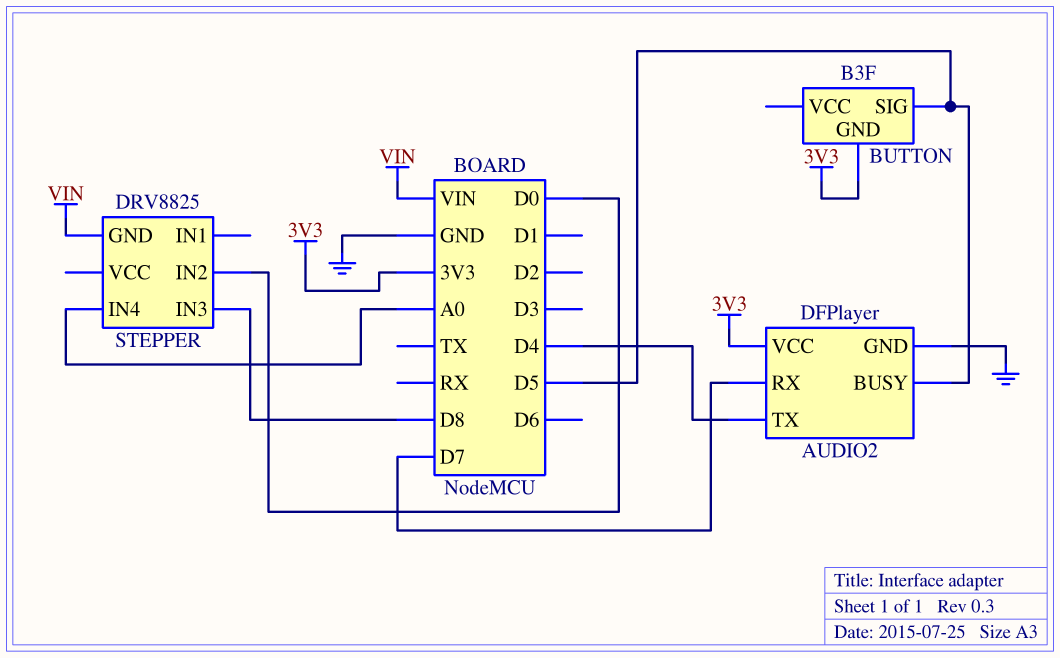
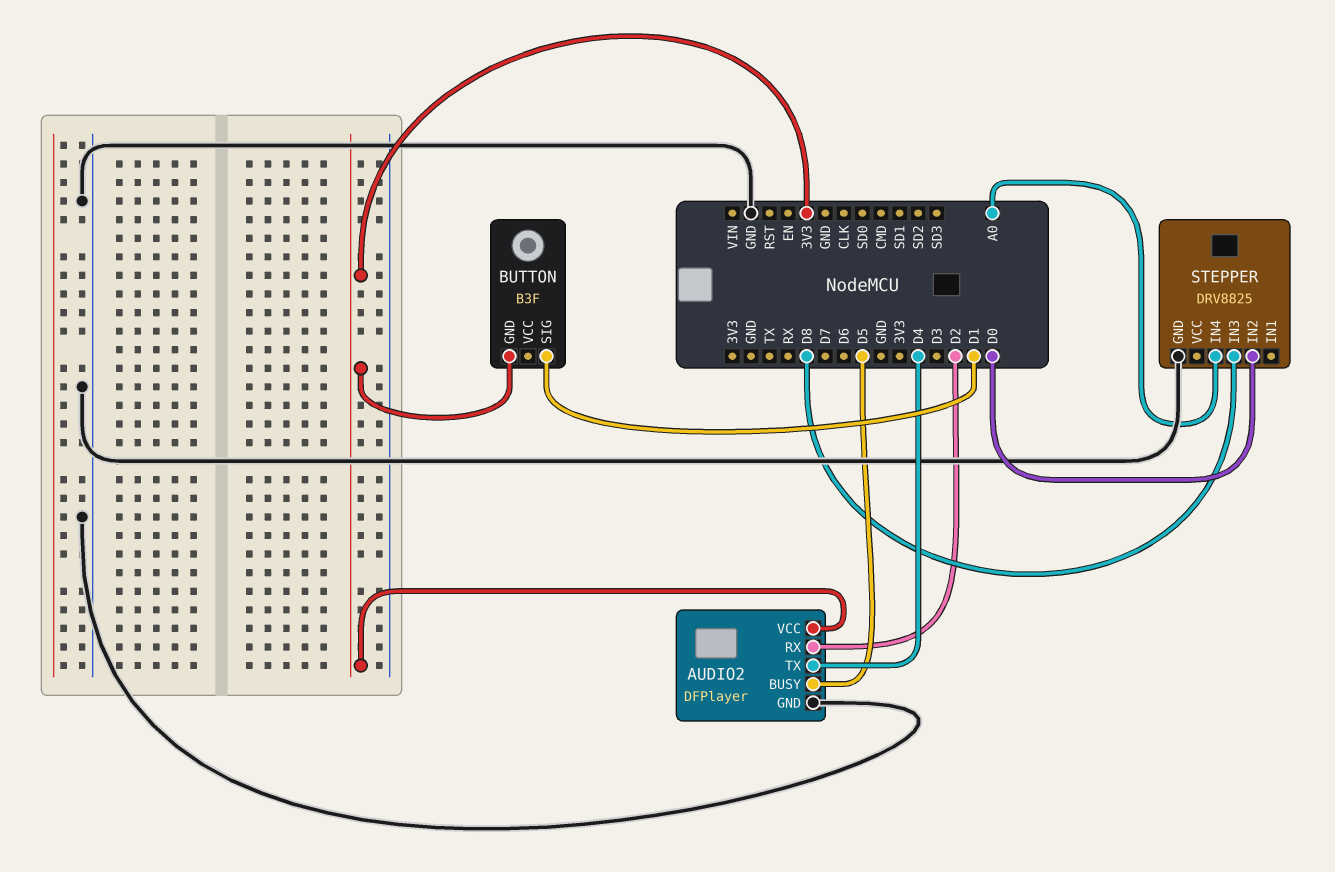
AUDIO2 pin RX: D7 -> D2
BUTTON pin SIG: D5 -> D1
STEPPER pin GND: VIN -> GND

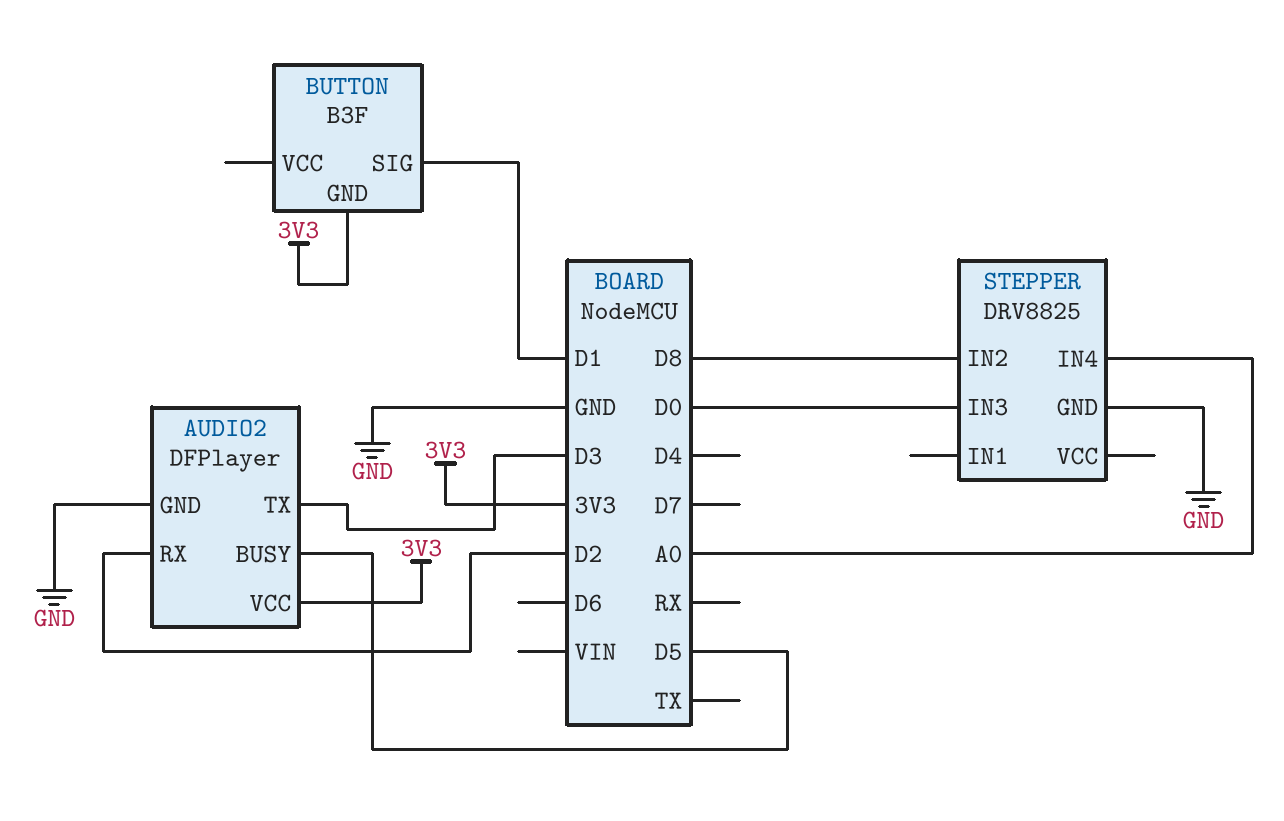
AUDIO2 pin TX: D4 -> D3
STEPPER pin IN2: D0 -> D8
STEPPER pin IN3: D8 -> D0

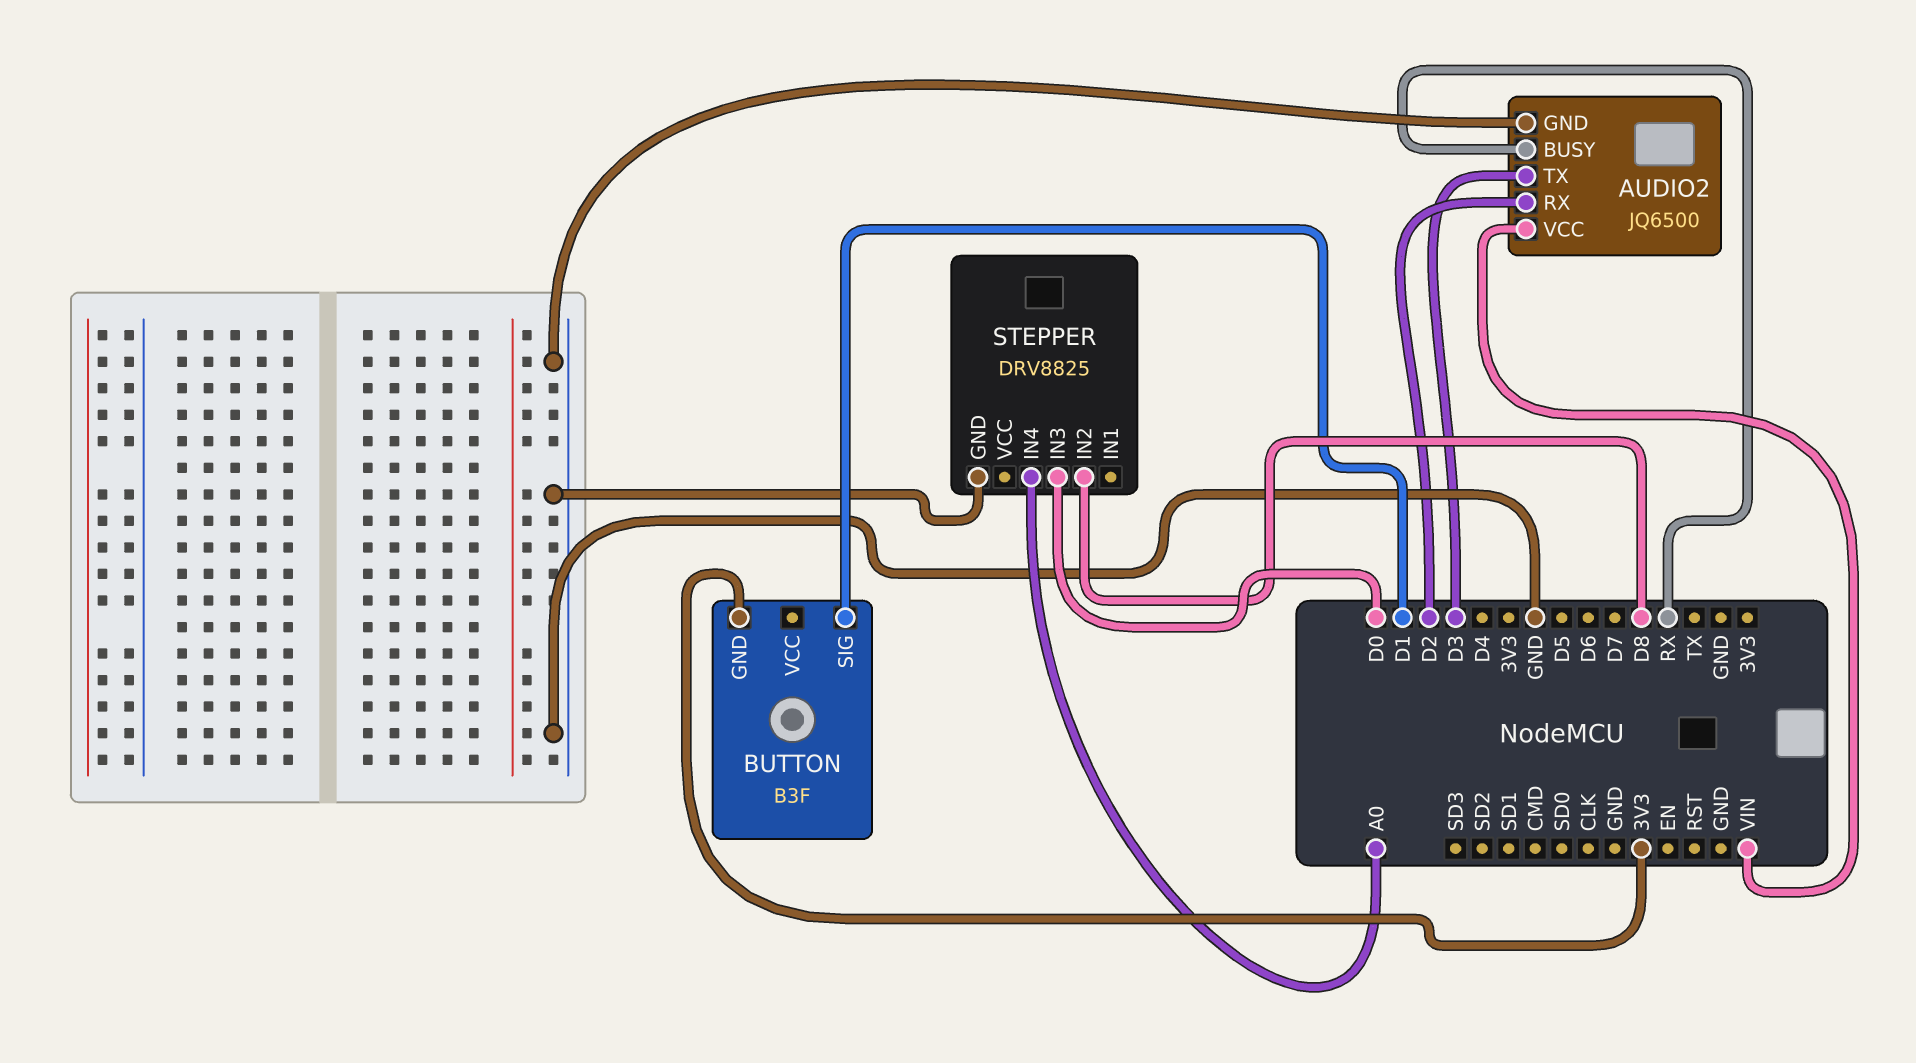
AUDIO2: DFPlayer -> JQ6500
AUDIO2 pin BUSY: D5 -> RX
AUDIO2 pin VCC: 3V3 -> VIN

